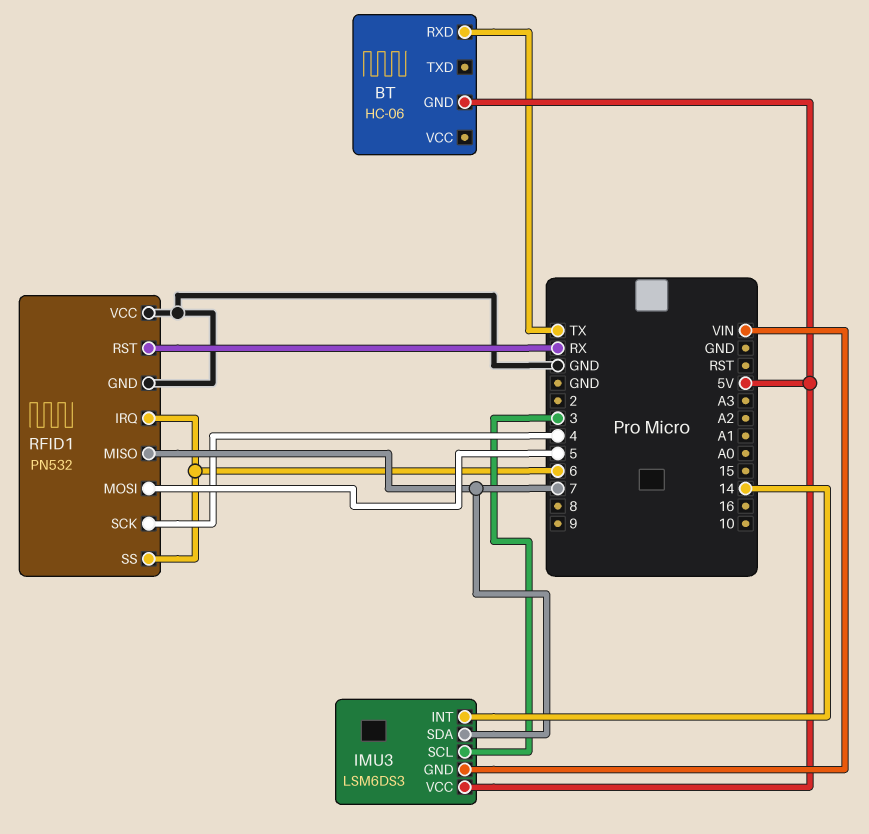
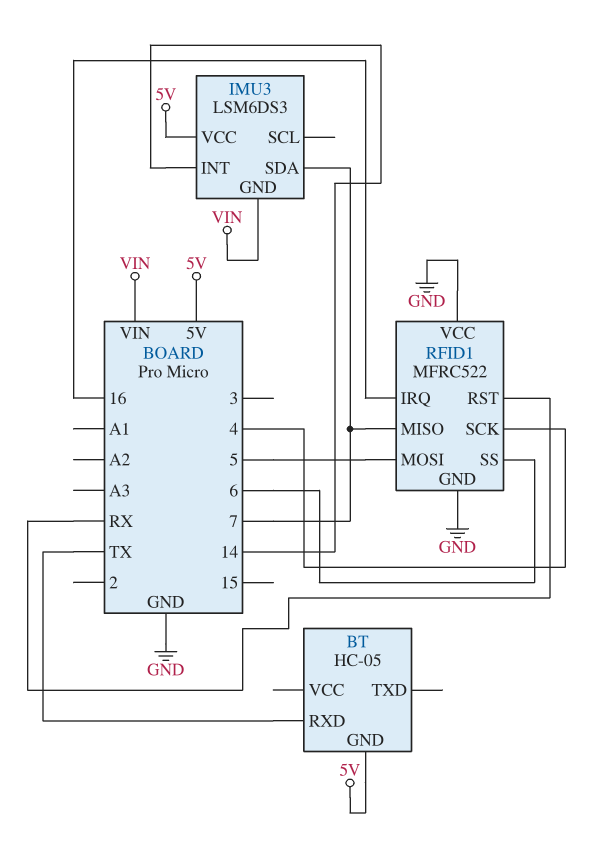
BT: HC-06 -> HC-05
IMU3 pin SCL: 3 -> none
RFID1: PN532 -> MFRC522
RFID1 pin IRQ: 6 -> 16

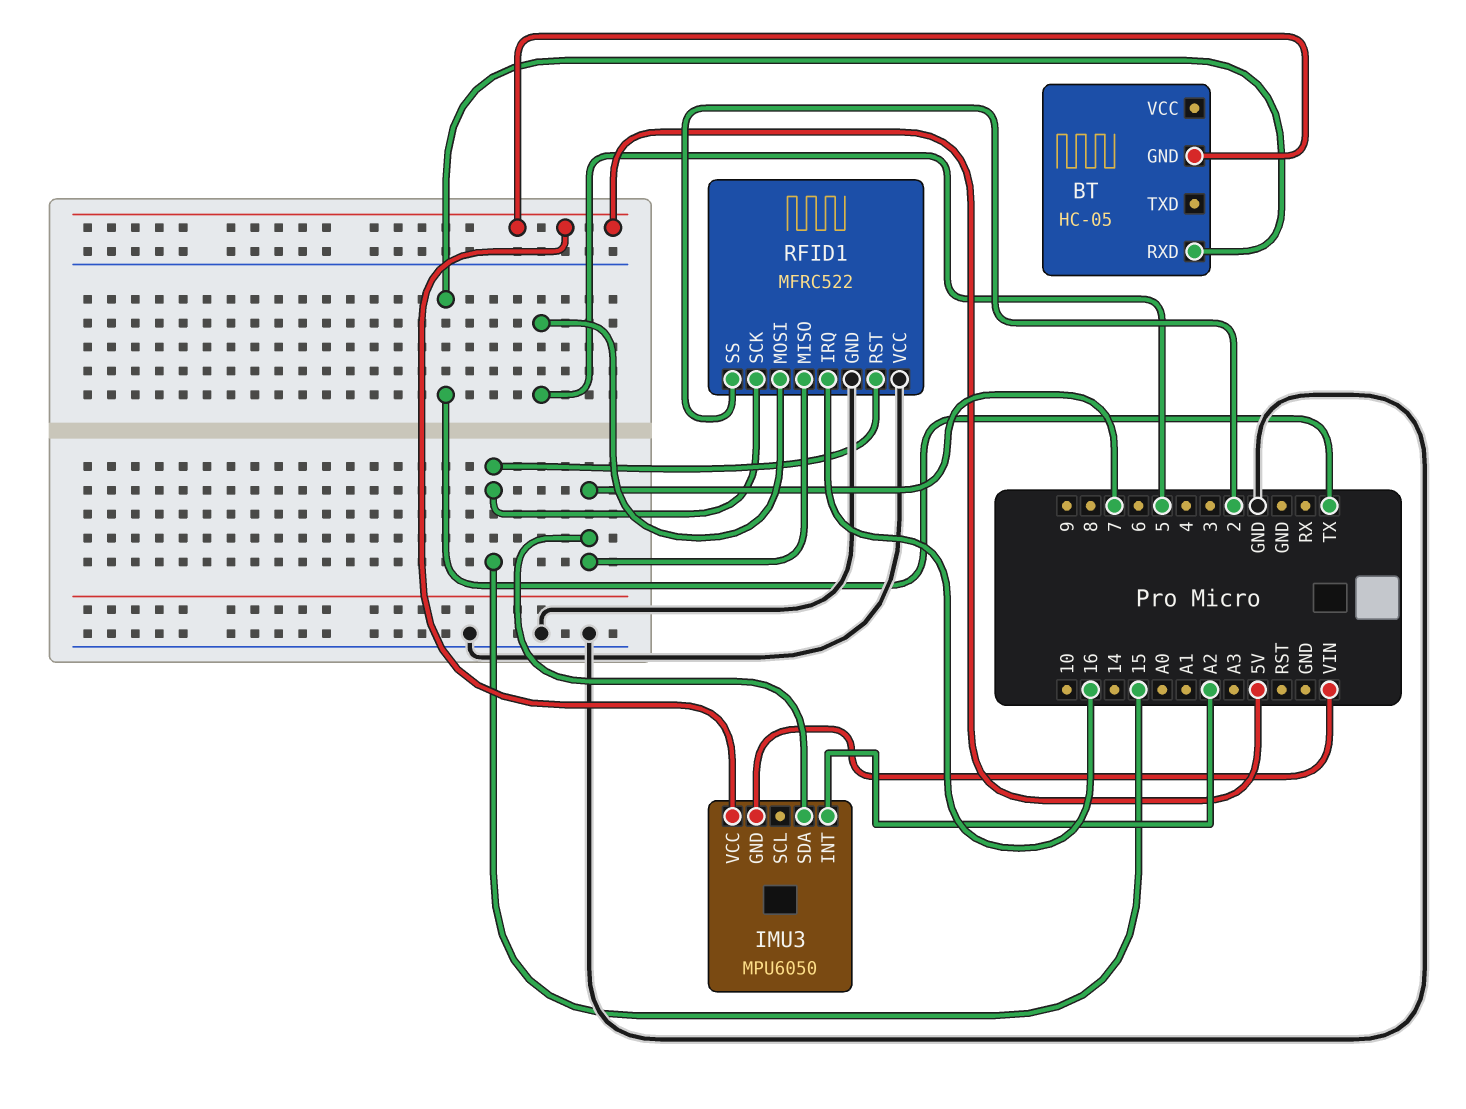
IMU3: LSM6DS3 -> MPU6050
IMU3 pin INT: 14 -> A2
RFID1 pin RST: RX -> 15
RFID1 pin SCK: 4 -> 15
RFID1 pin SS: 6 -> 2

